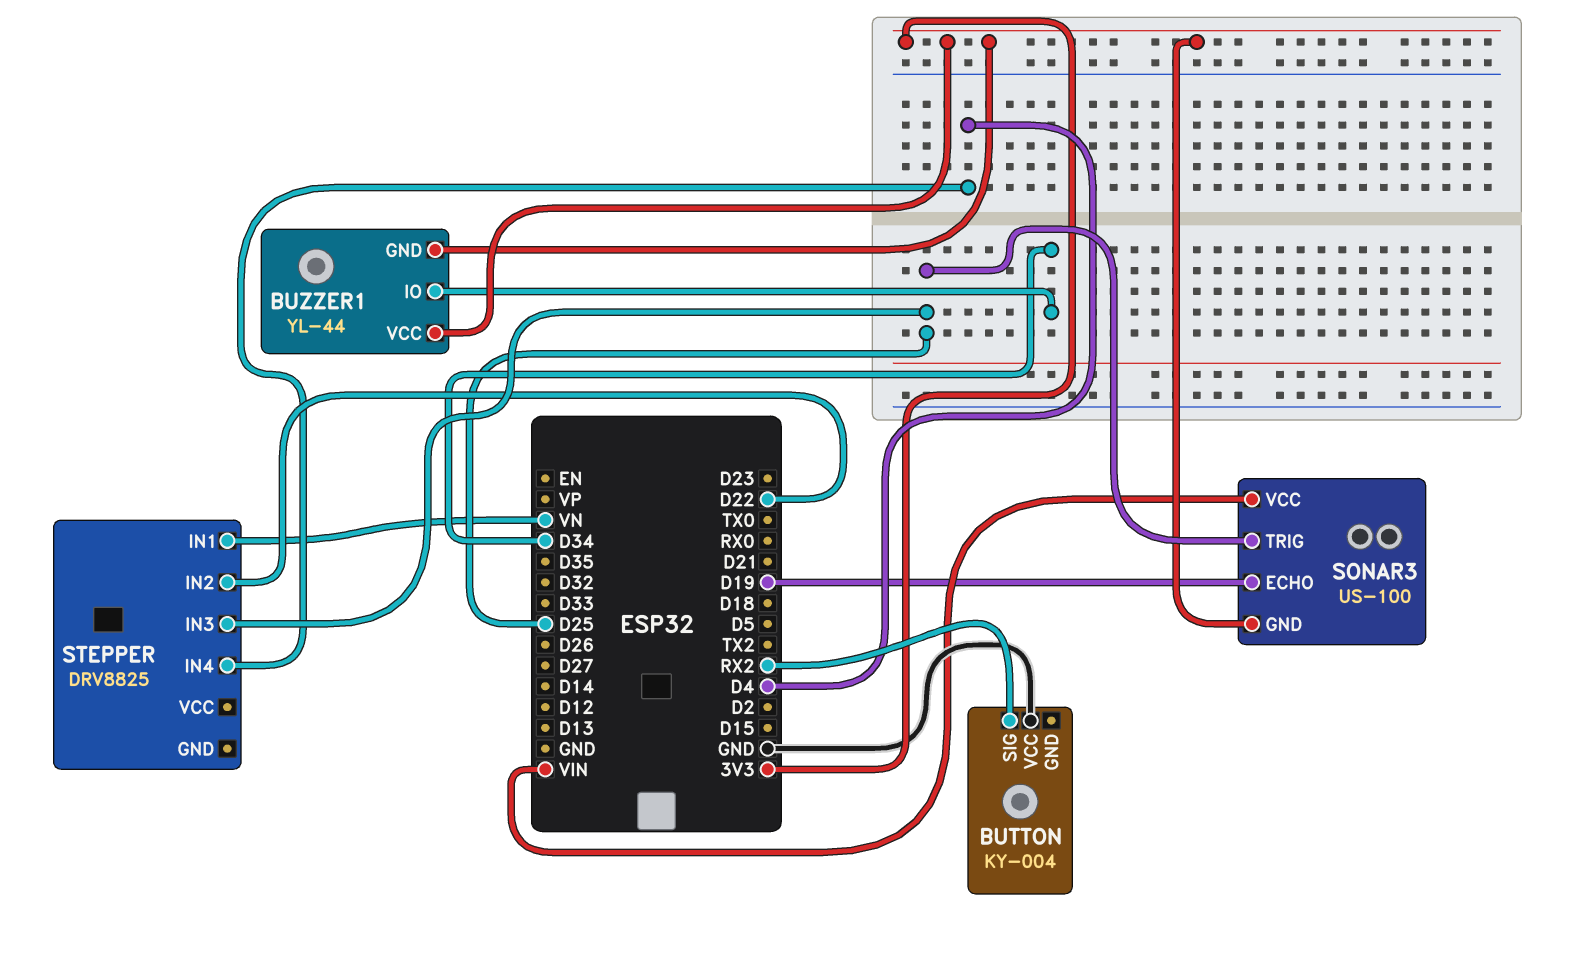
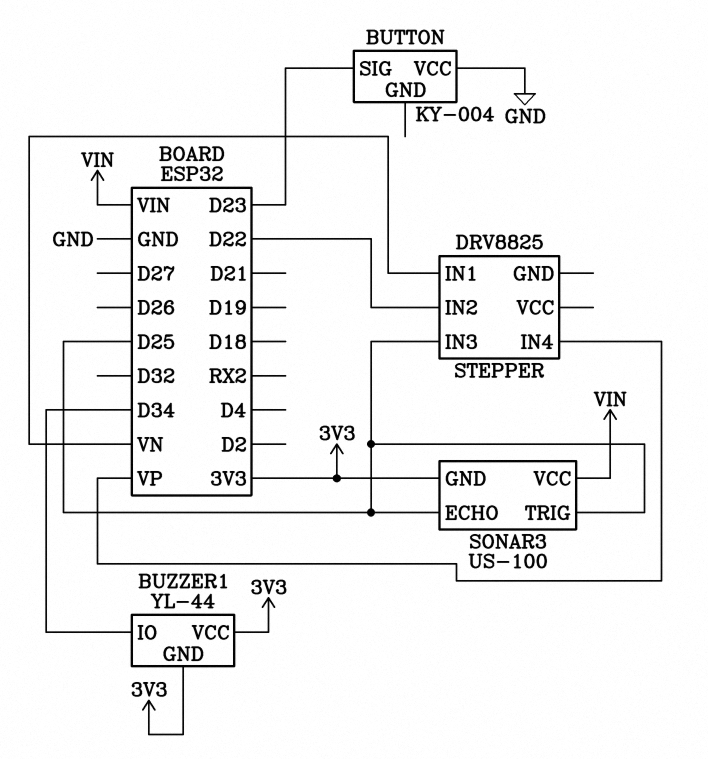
BUTTON pin SIG: RX2 -> D23
SONAR3 pin ECHO: D19 -> D25
STEPPER pin IN4: D4 -> VP

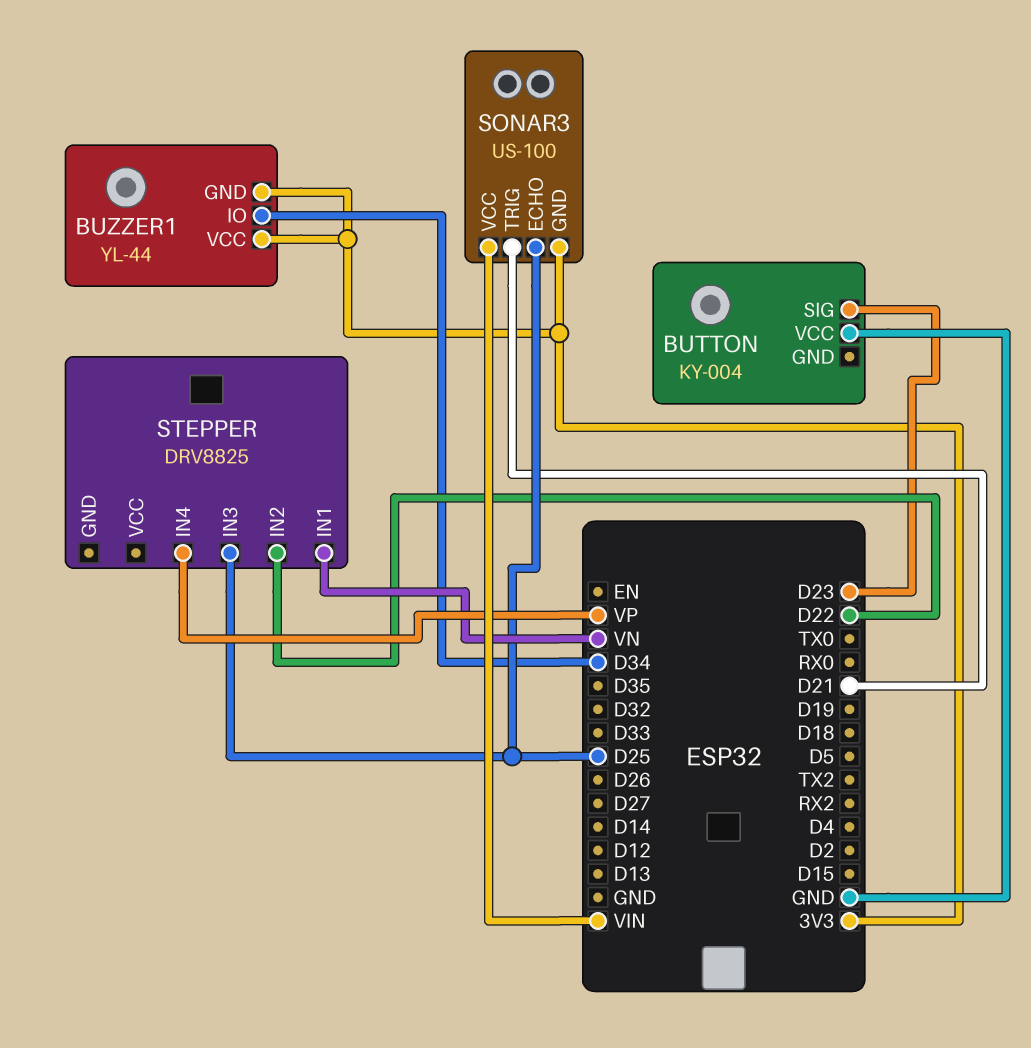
SONAR3 pin TRIG: D25 -> D21

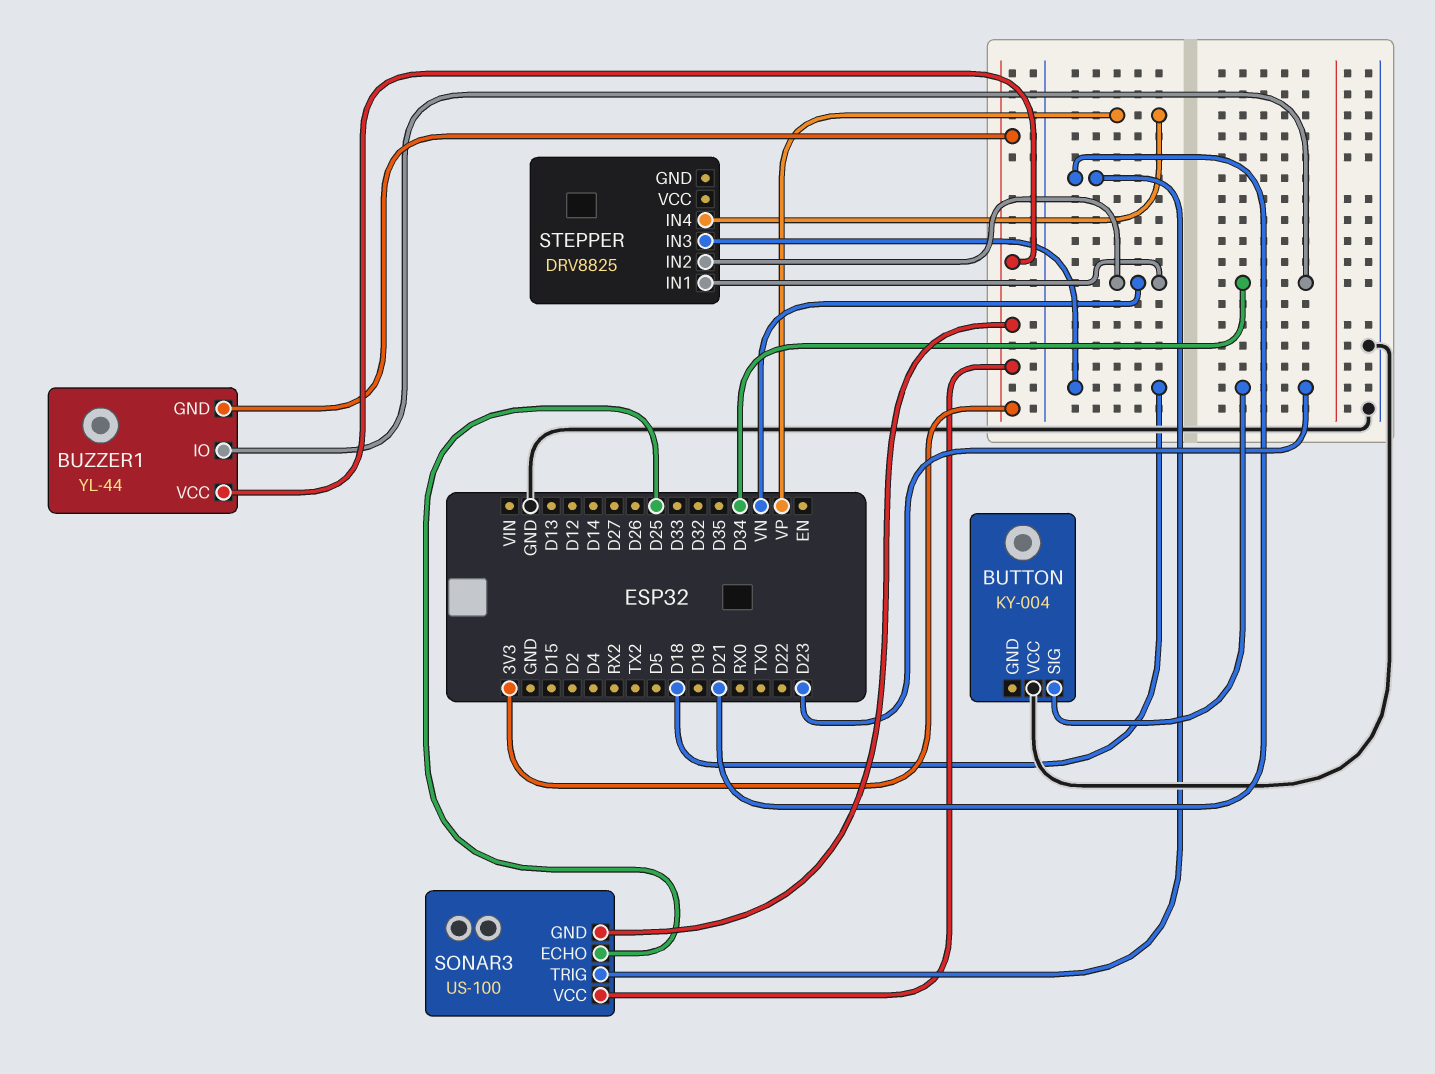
SONAR3 pin VCC: VIN -> 3V3
STEPPER pin IN2: D22 -> VN
STEPPER pin IN3: D25 -> D18

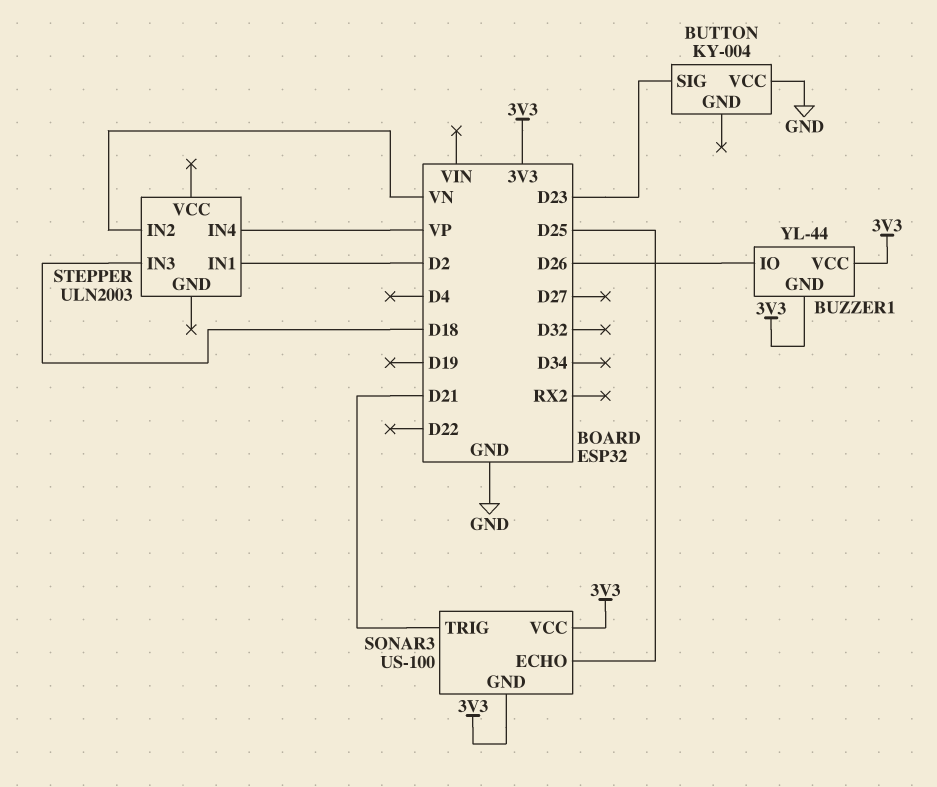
BUZZER1 pin IO: D34 -> D26
STEPPER: DRV8825 -> ULN2003
STEPPER pin IN1: VN -> D2

